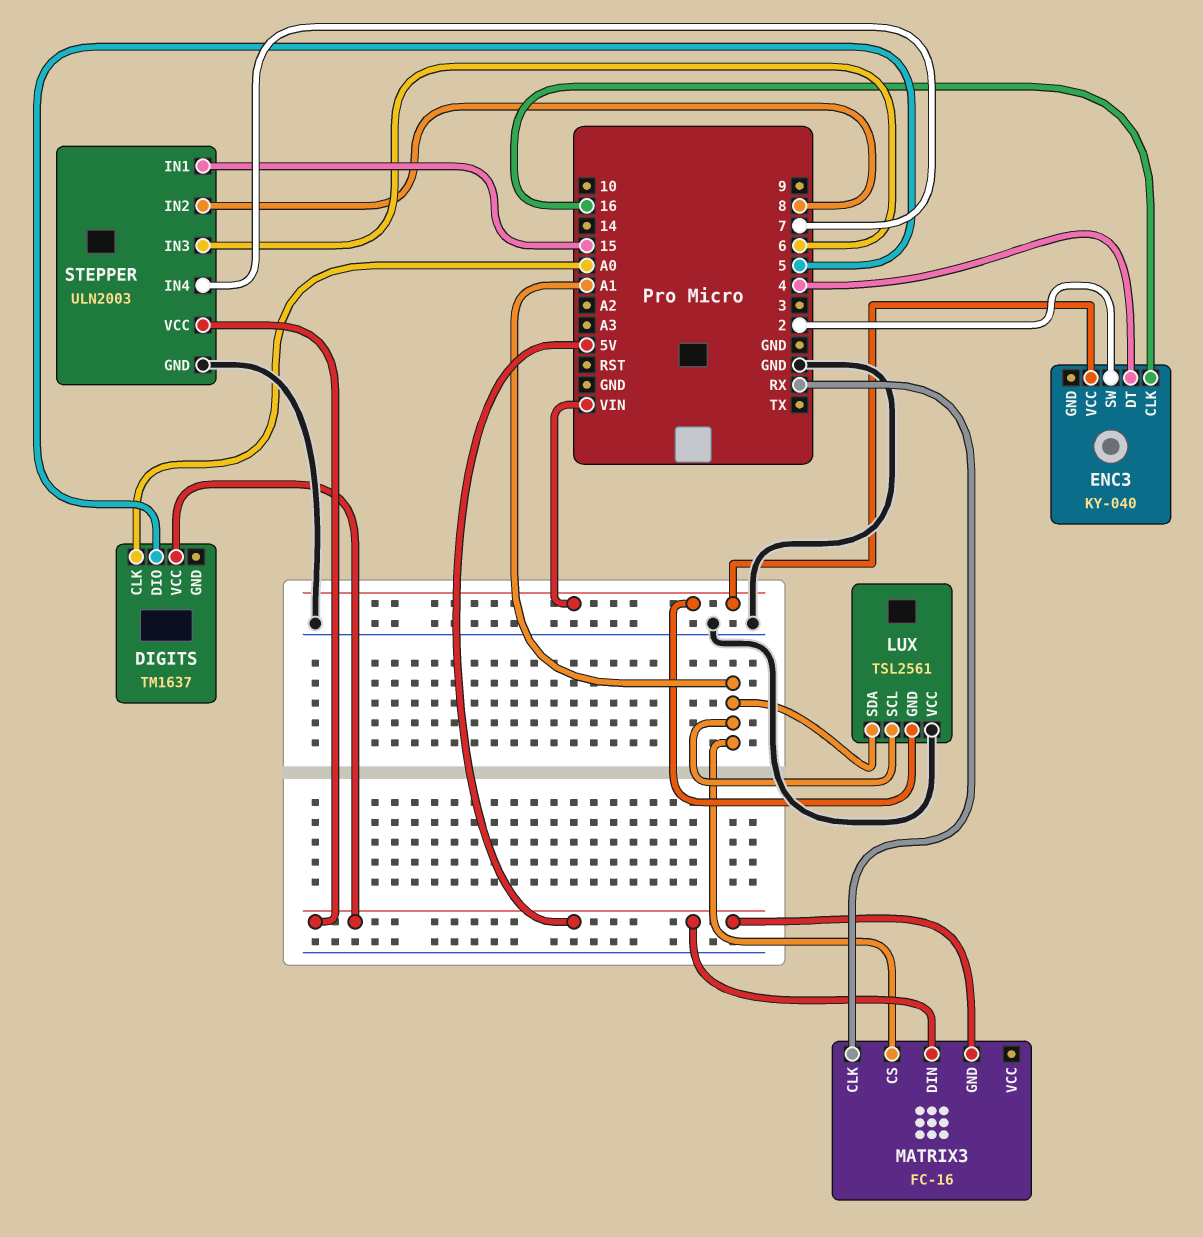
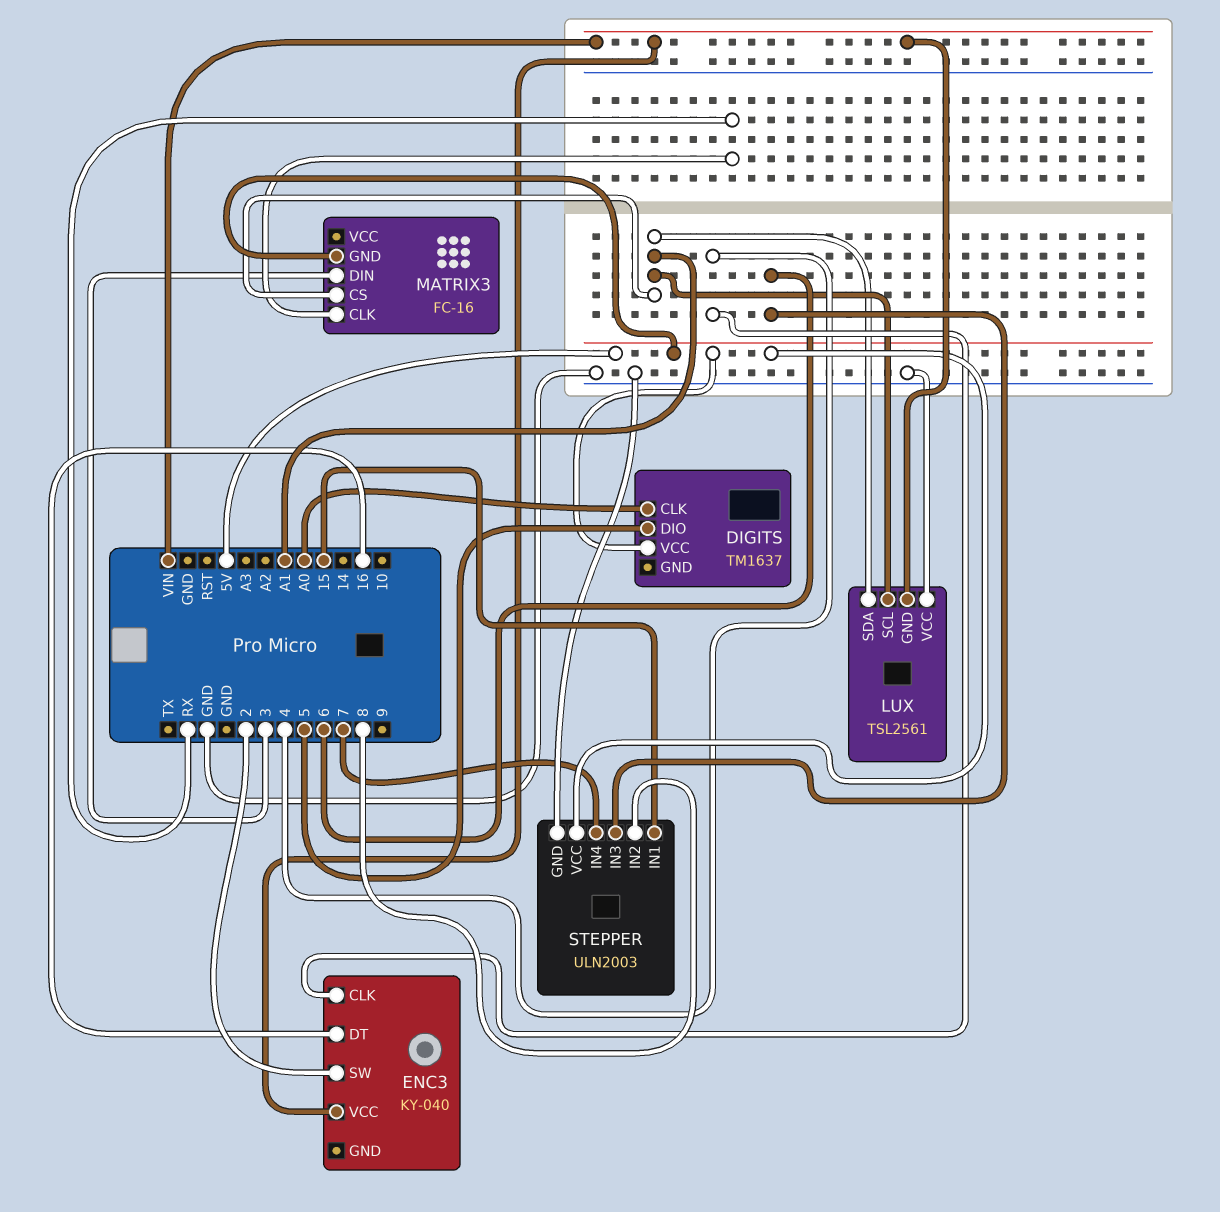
ENC3 pin CLK: 16 -> 4
ENC3 pin DT: 4 -> 16
MATRIX3 pin DIN: 5V -> 3

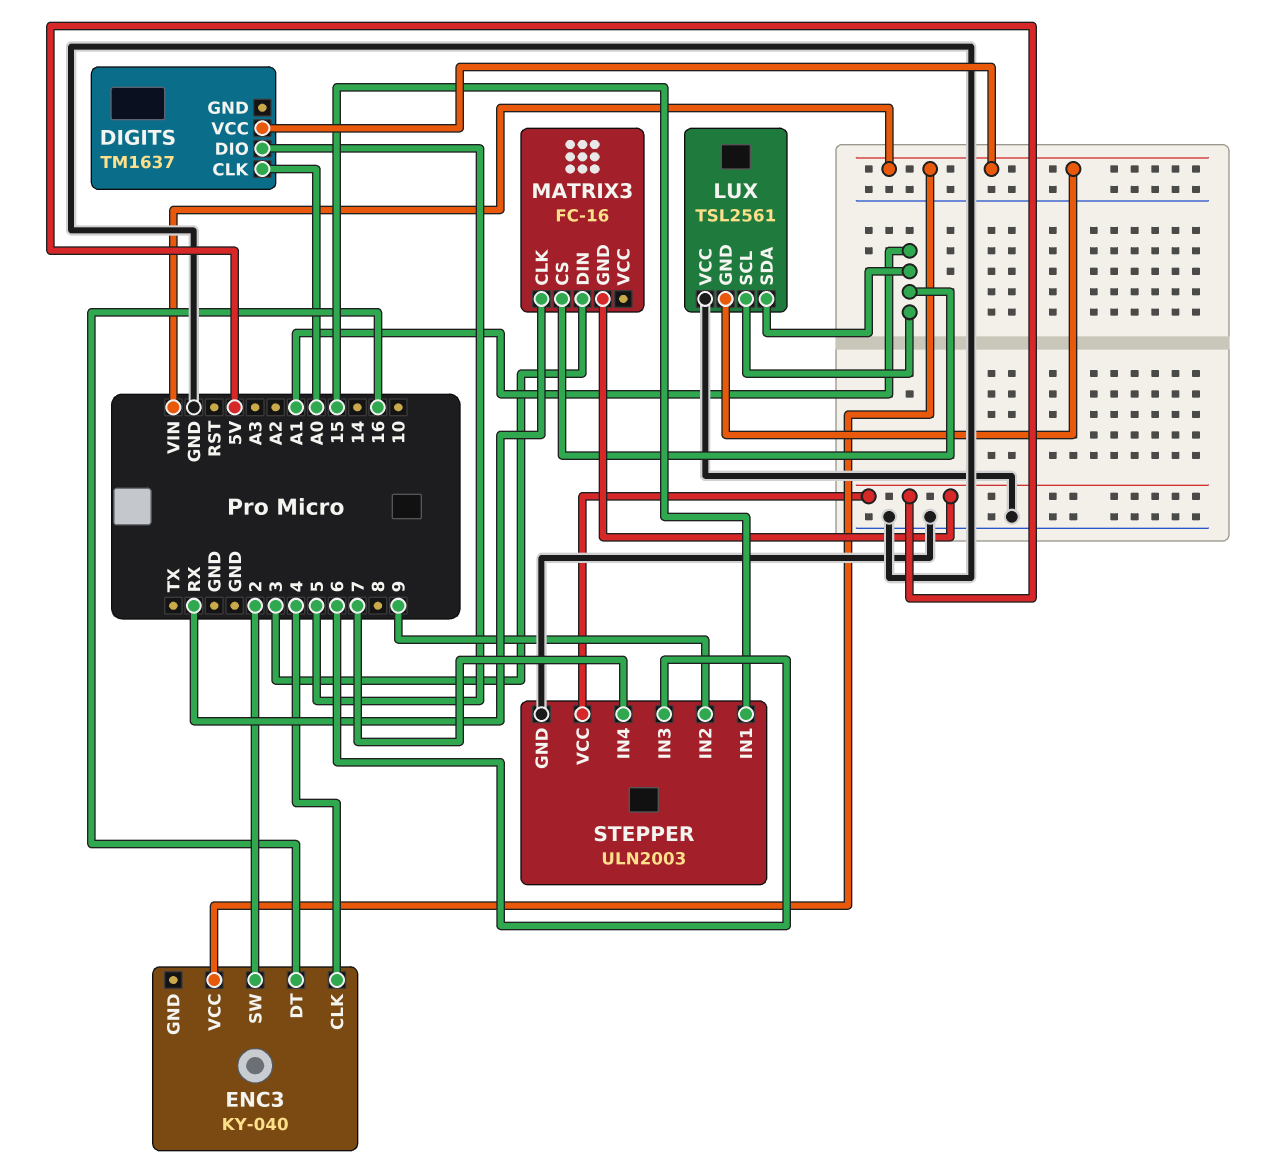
DIGITS pin VCC: 5V -> VIN
STEPPER pin IN2: 8 -> 9

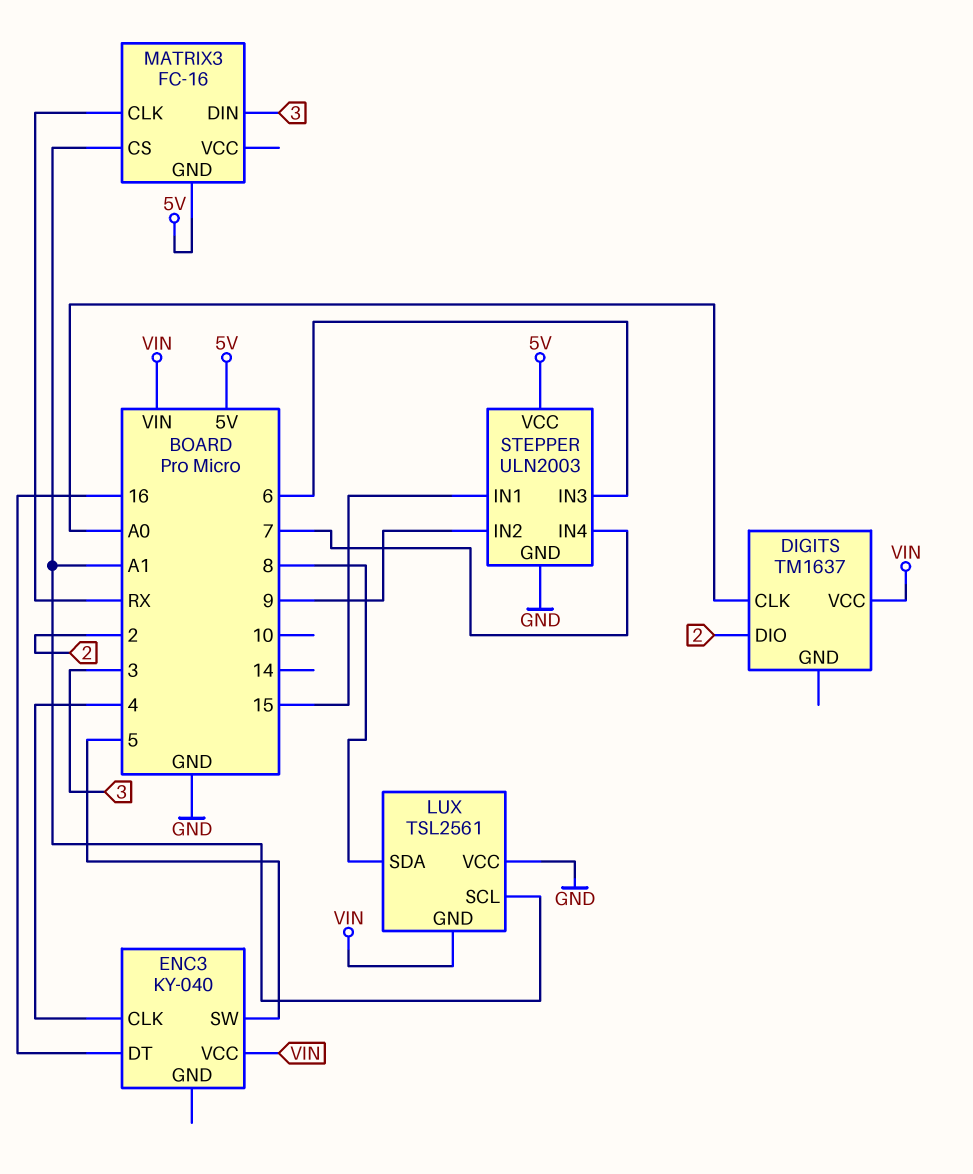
DIGITS pin DIO: 5 -> 2
ENC3 pin SW: 2 -> 5
LUX pin SDA: A1 -> 8

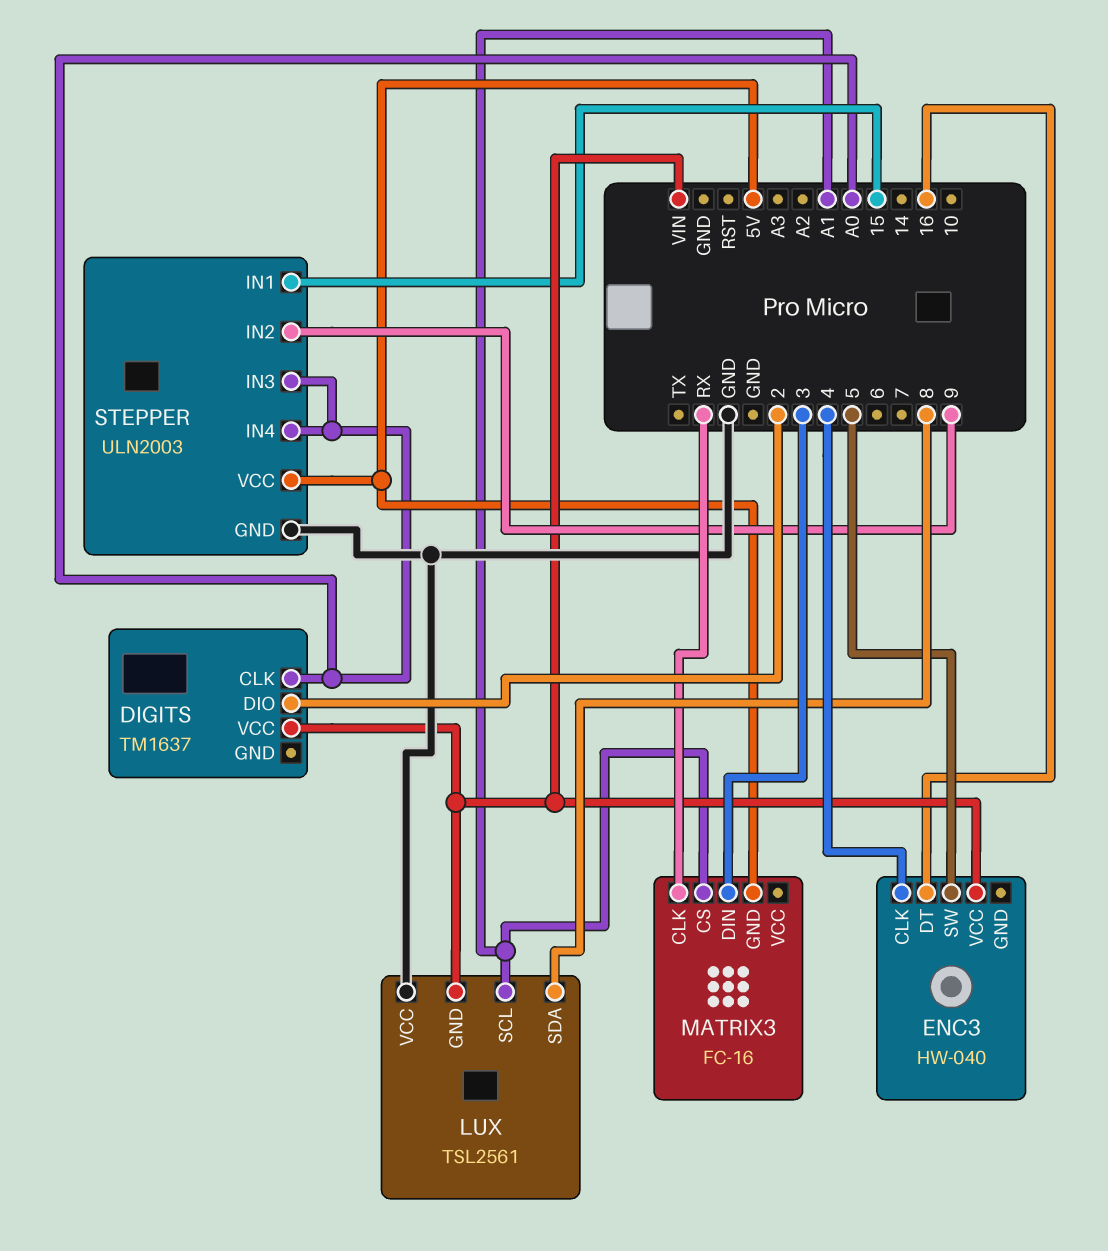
ENC3: KY-040 -> HW-040
STEPPER pin IN3: 6 -> A0
STEPPER pin IN4: 7 -> A0

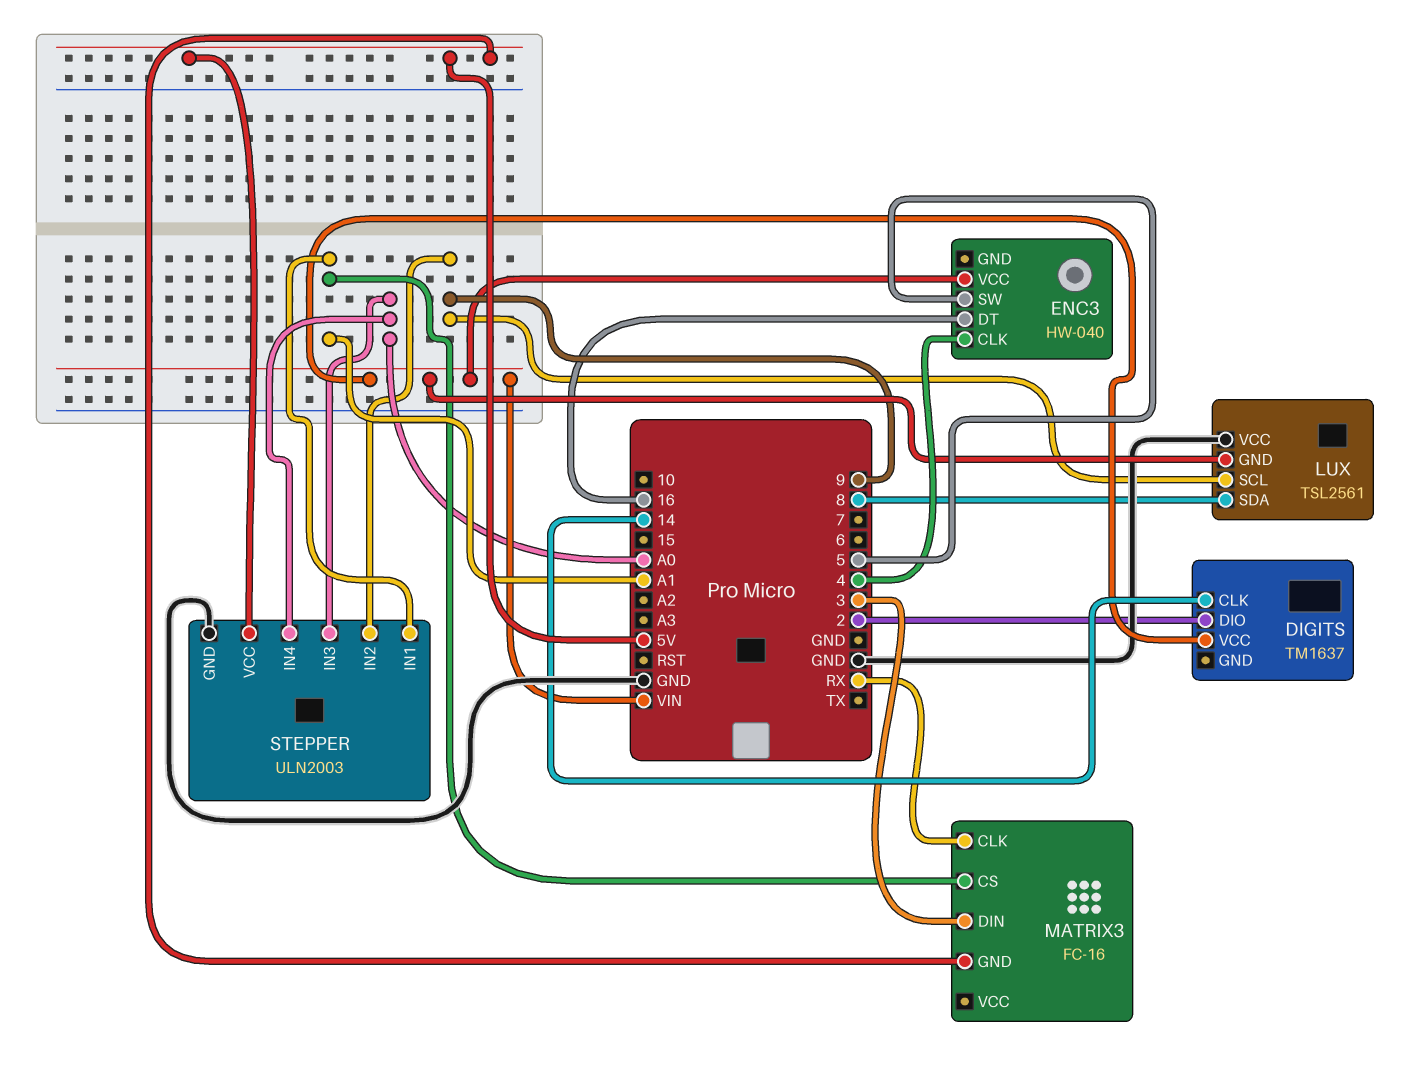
DIGITS pin CLK: A0 -> 14
LUX pin SCL: A1 -> 9
STEPPER pin IN1: 15 -> A1

